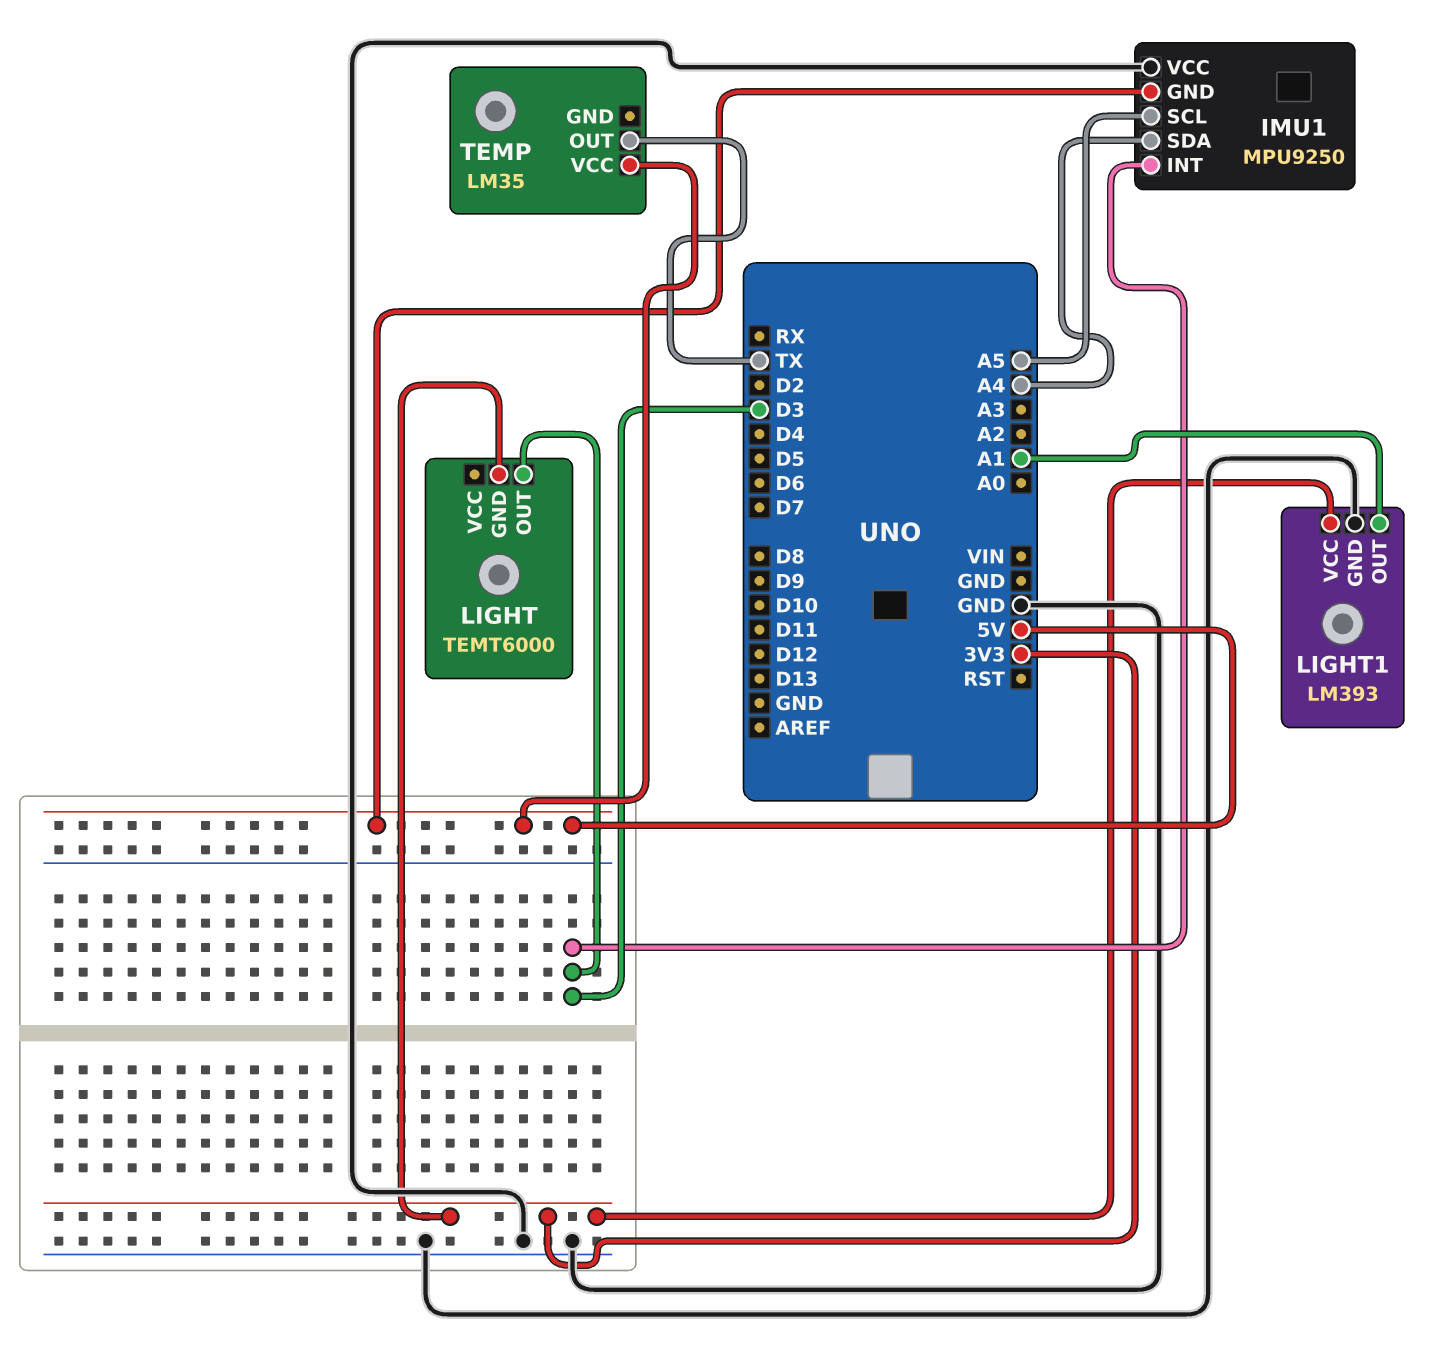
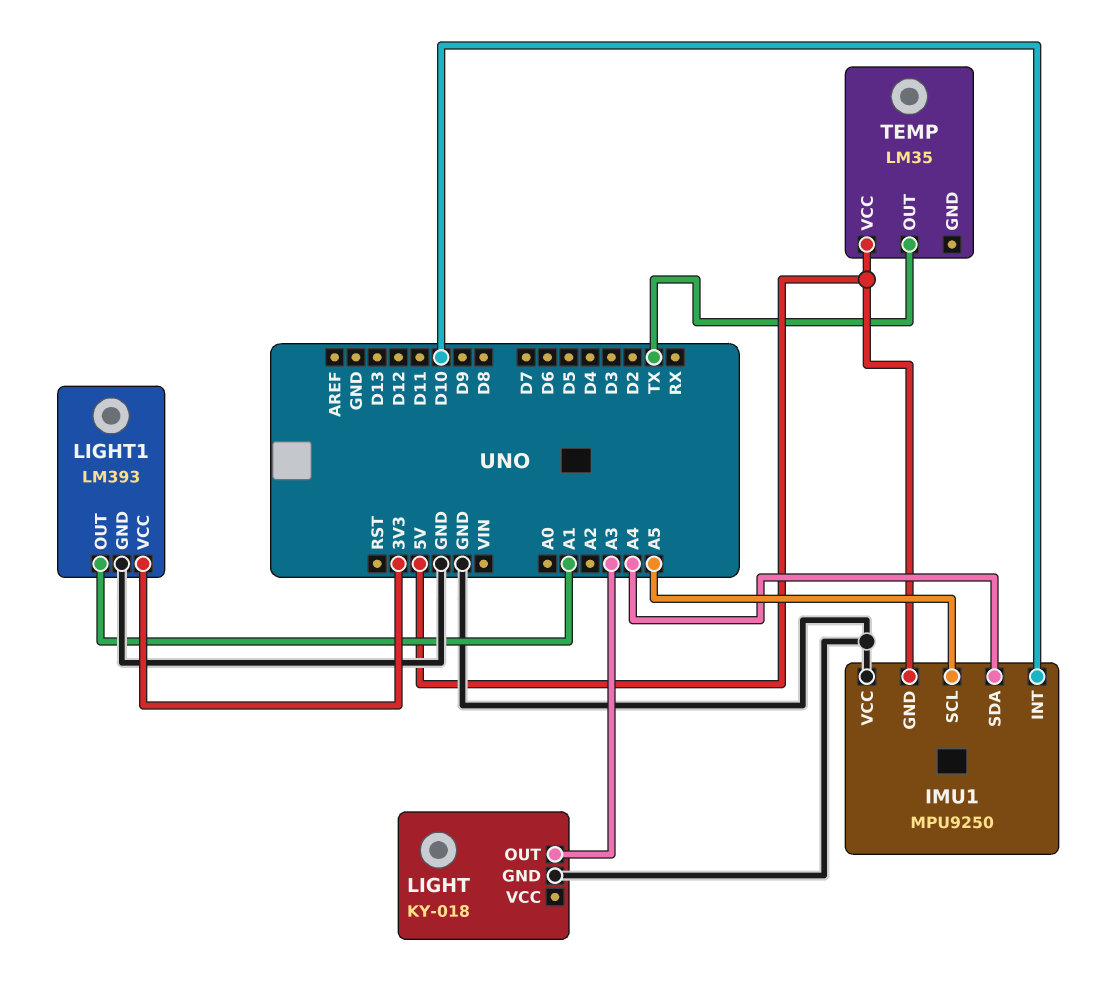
IMU1 pin INT: D3 -> D10
LIGHT: TEMT6000 -> KY-018
LIGHT pin GND: 3V3 -> GND
LIGHT pin OUT: D3 -> A3

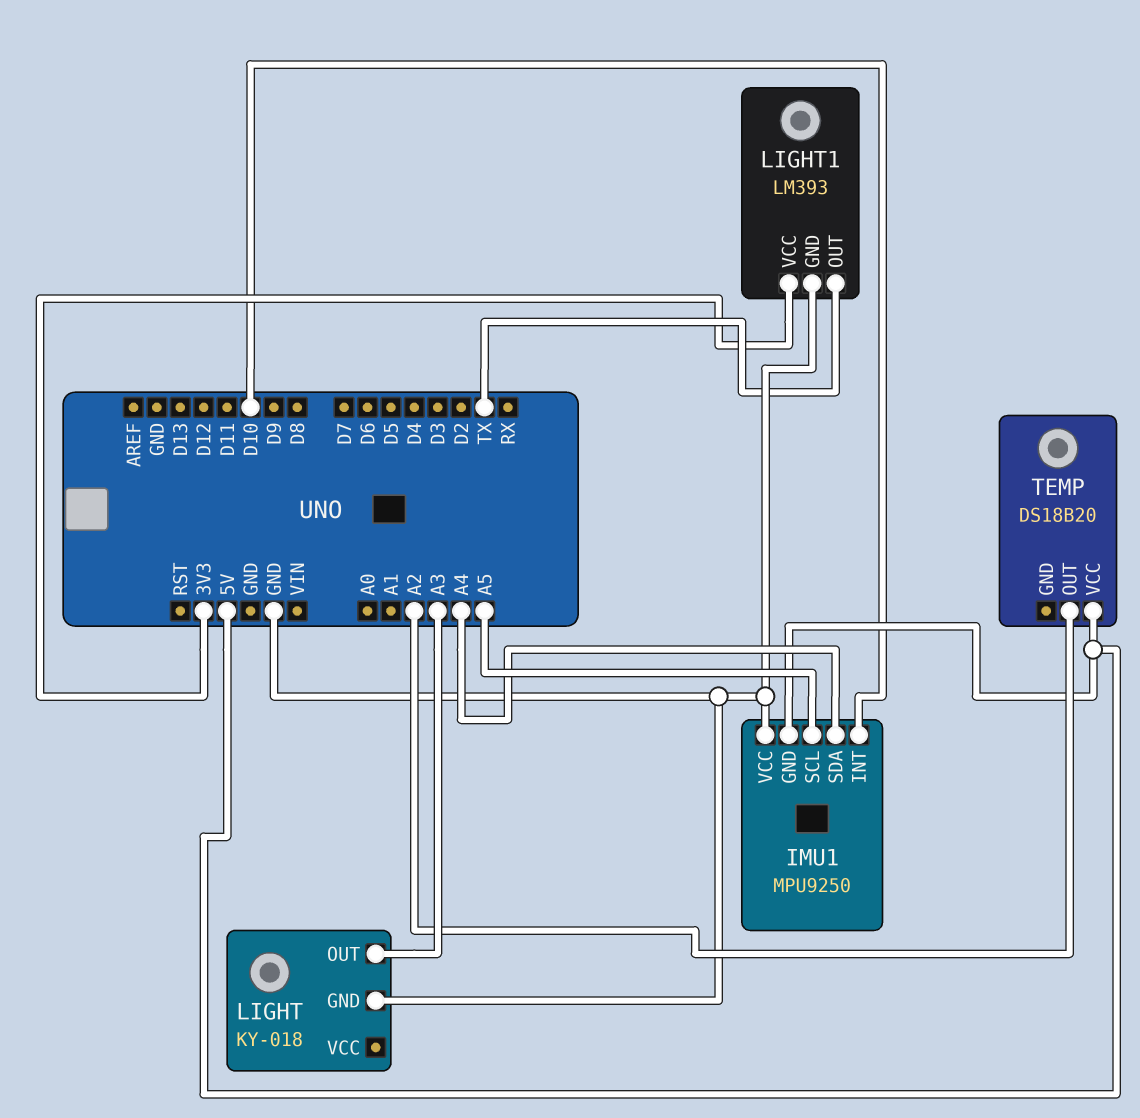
LIGHT1 pin OUT: A1 -> TX
TEMP: LM35 -> DS18B20
TEMP pin OUT: TX -> A2

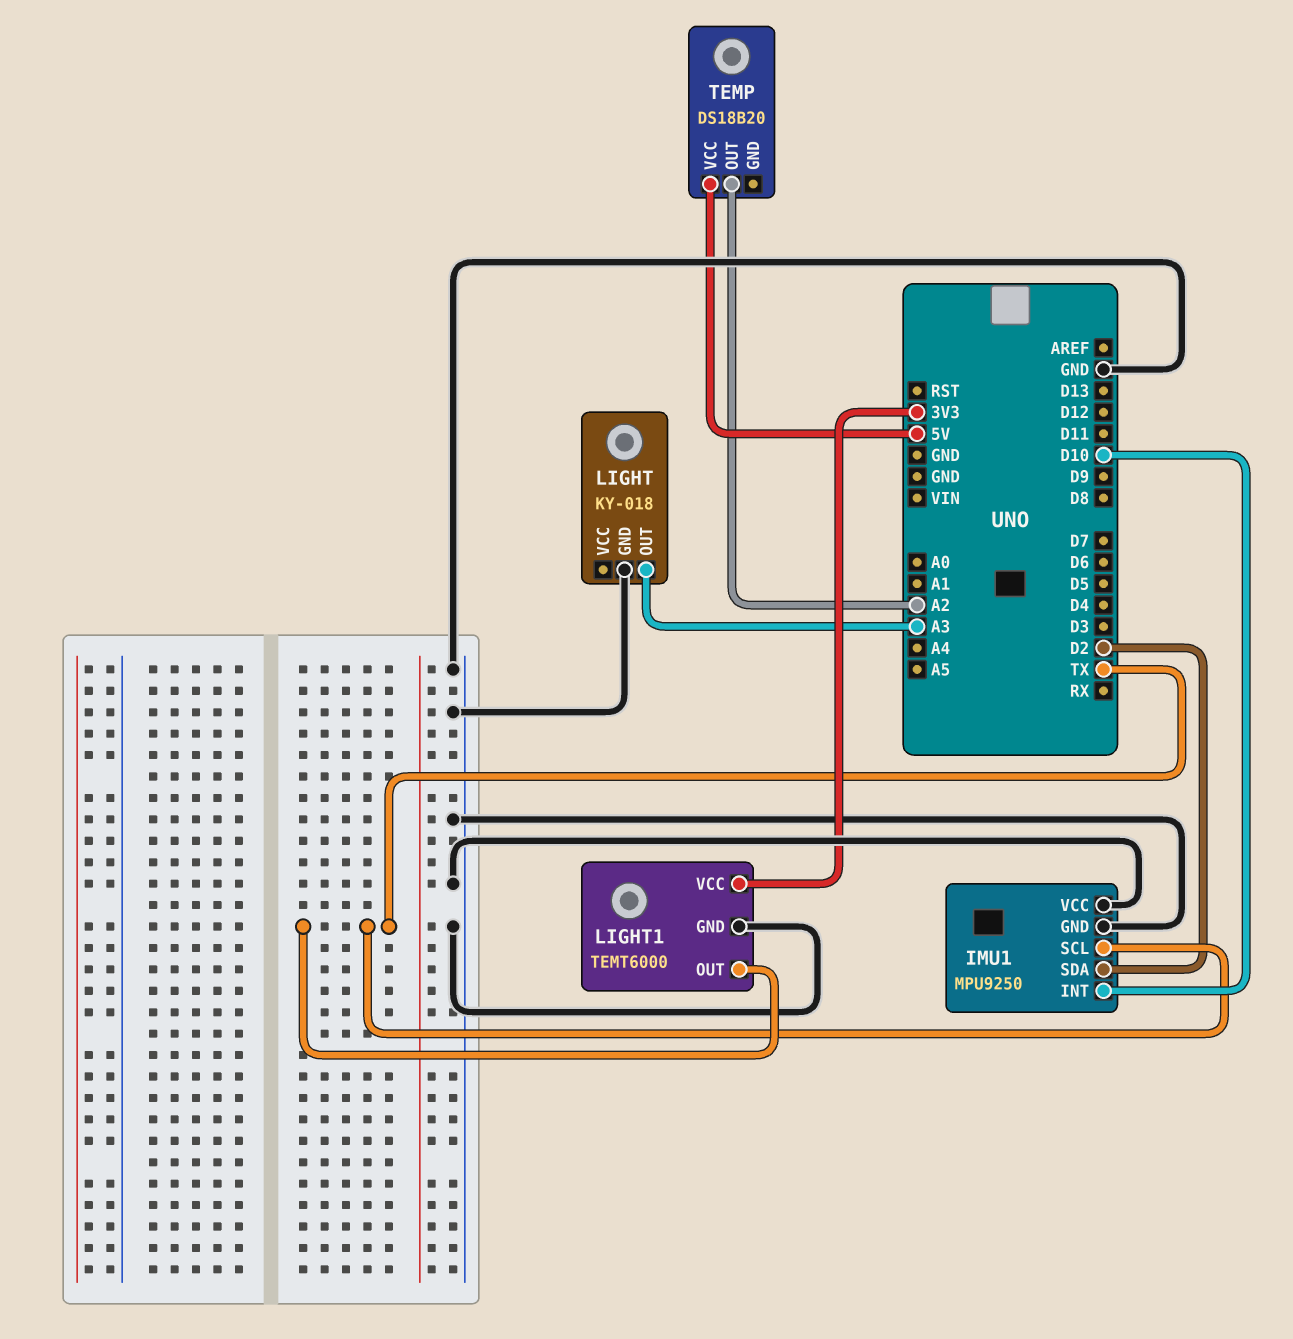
IMU1 pin GND: 5V -> GND
IMU1 pin SCL: A5 -> TX
IMU1 pin SDA: A4 -> D2
LIGHT1: LM393 -> TEMT6000

